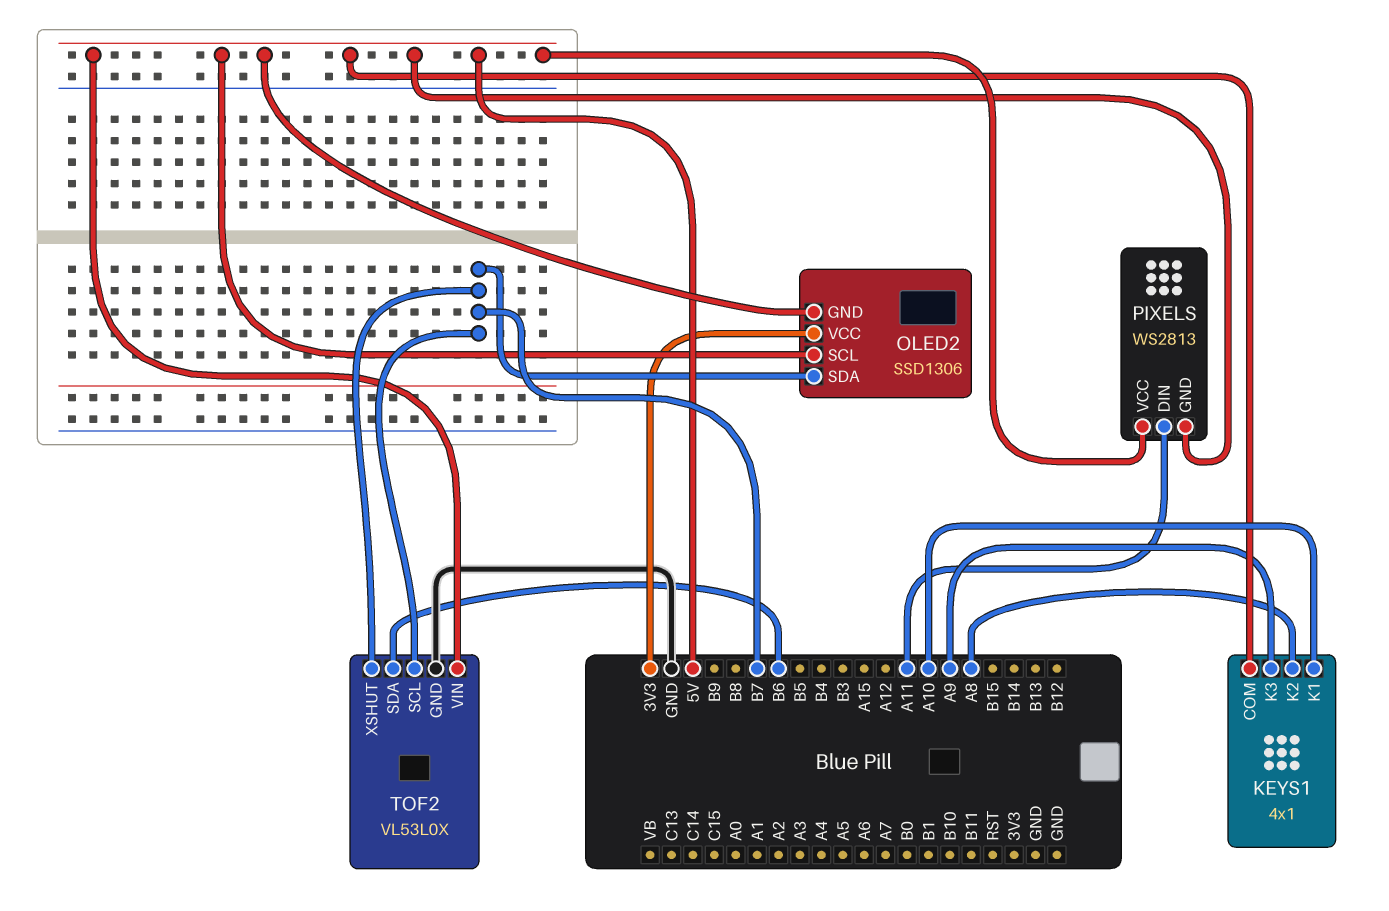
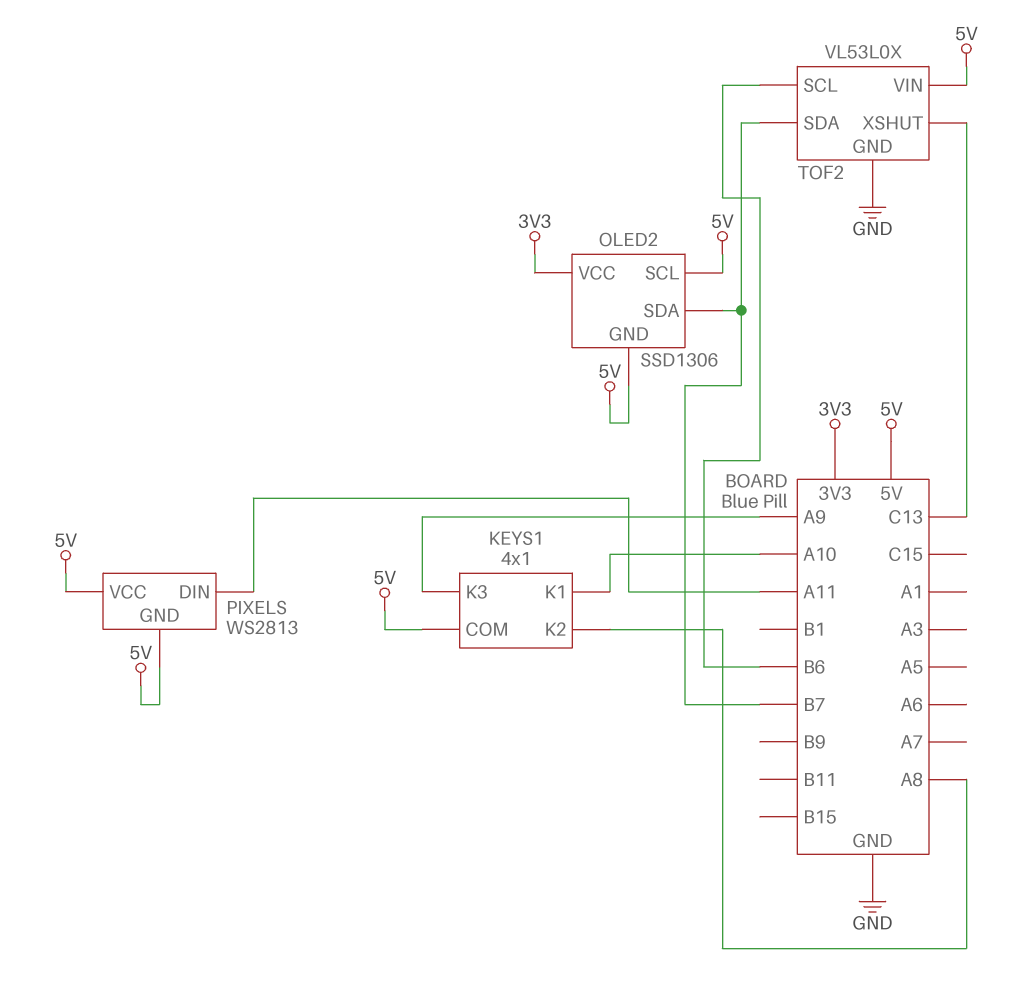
TOF2 pin SCL: B7 -> B6
TOF2 pin SDA: B6 -> B7
TOF2 pin XSHUT: B7 -> C13

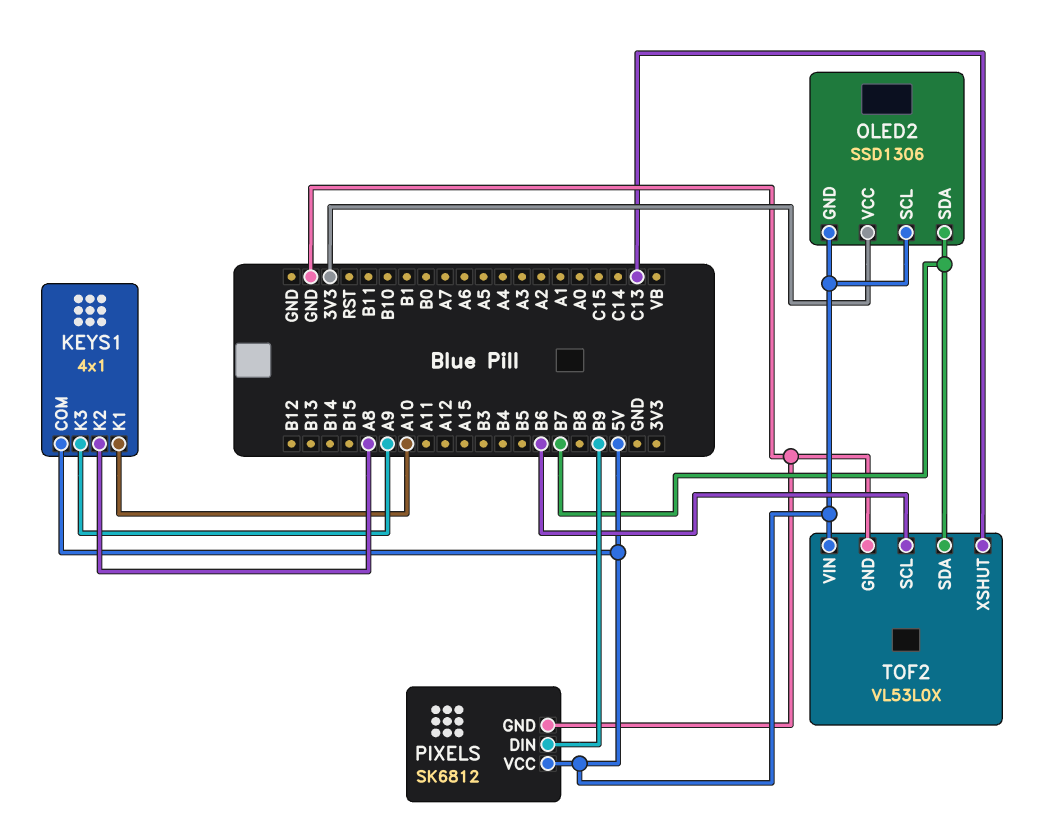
PIXELS: WS2813 -> SK6812
PIXELS pin DIN: A11 -> B9
PIXELS pin GND: 5V -> GND

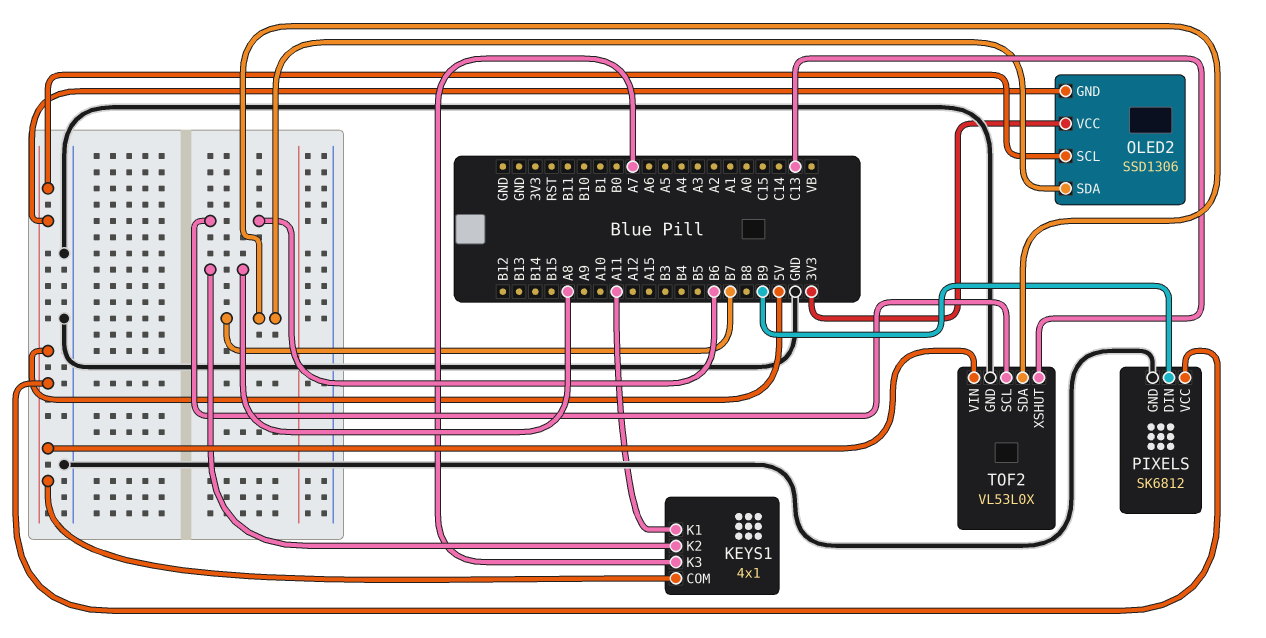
KEYS1 pin K1: A10 -> A11
KEYS1 pin K3: A9 -> A7

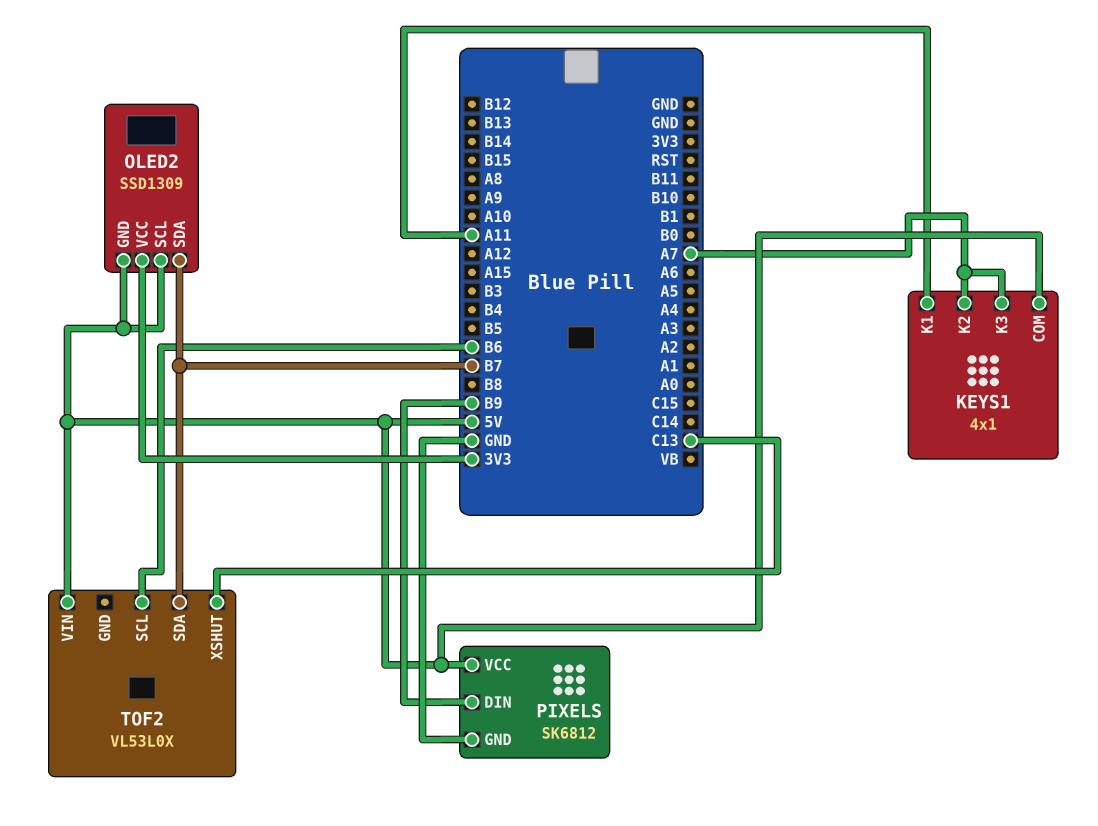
KEYS1 pin K2: A8 -> A7
OLED2: SSD1306 -> SSD1309
TOF2 pin GND: GND -> none

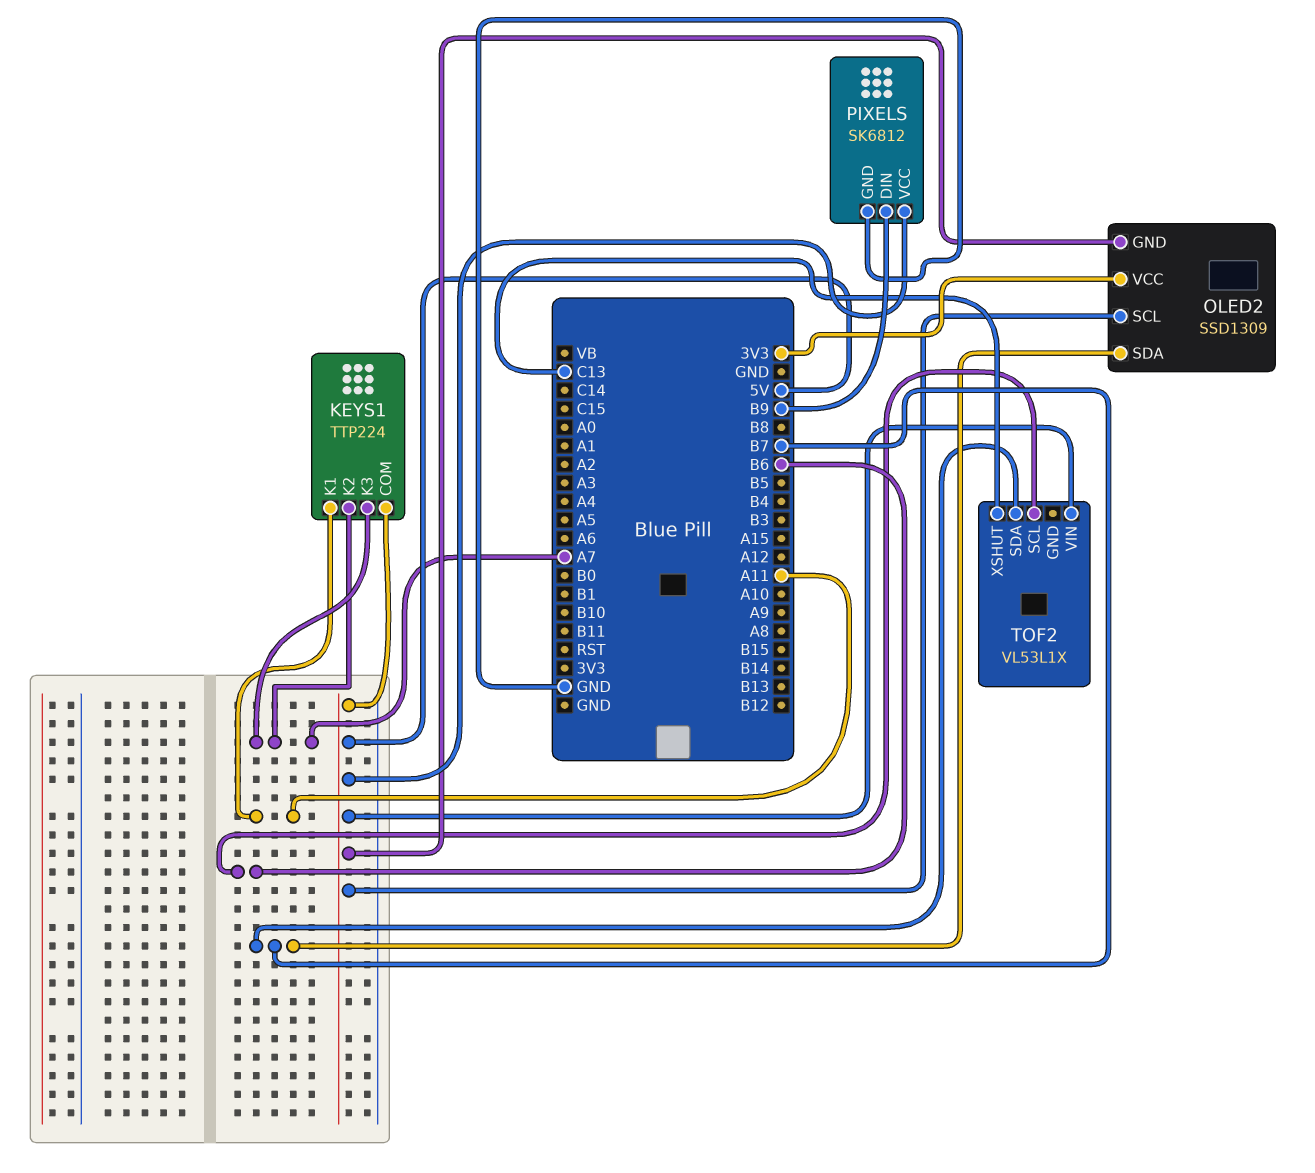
KEYS1: 4x1 -> TTP224
TOF2: VL53L0X -> VL53L1X

